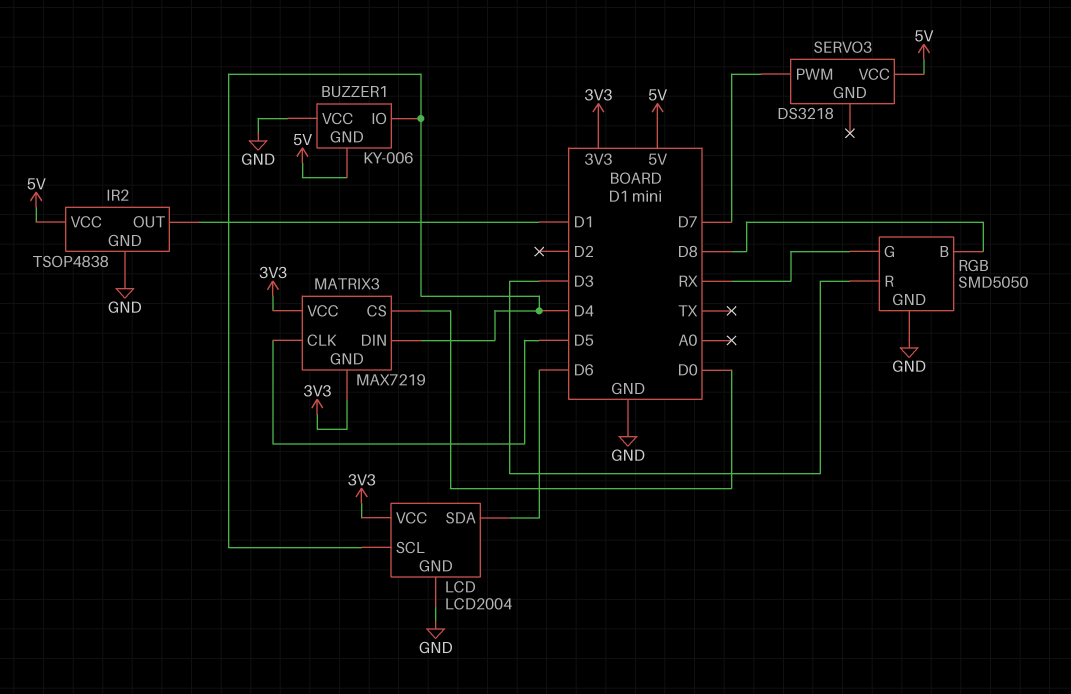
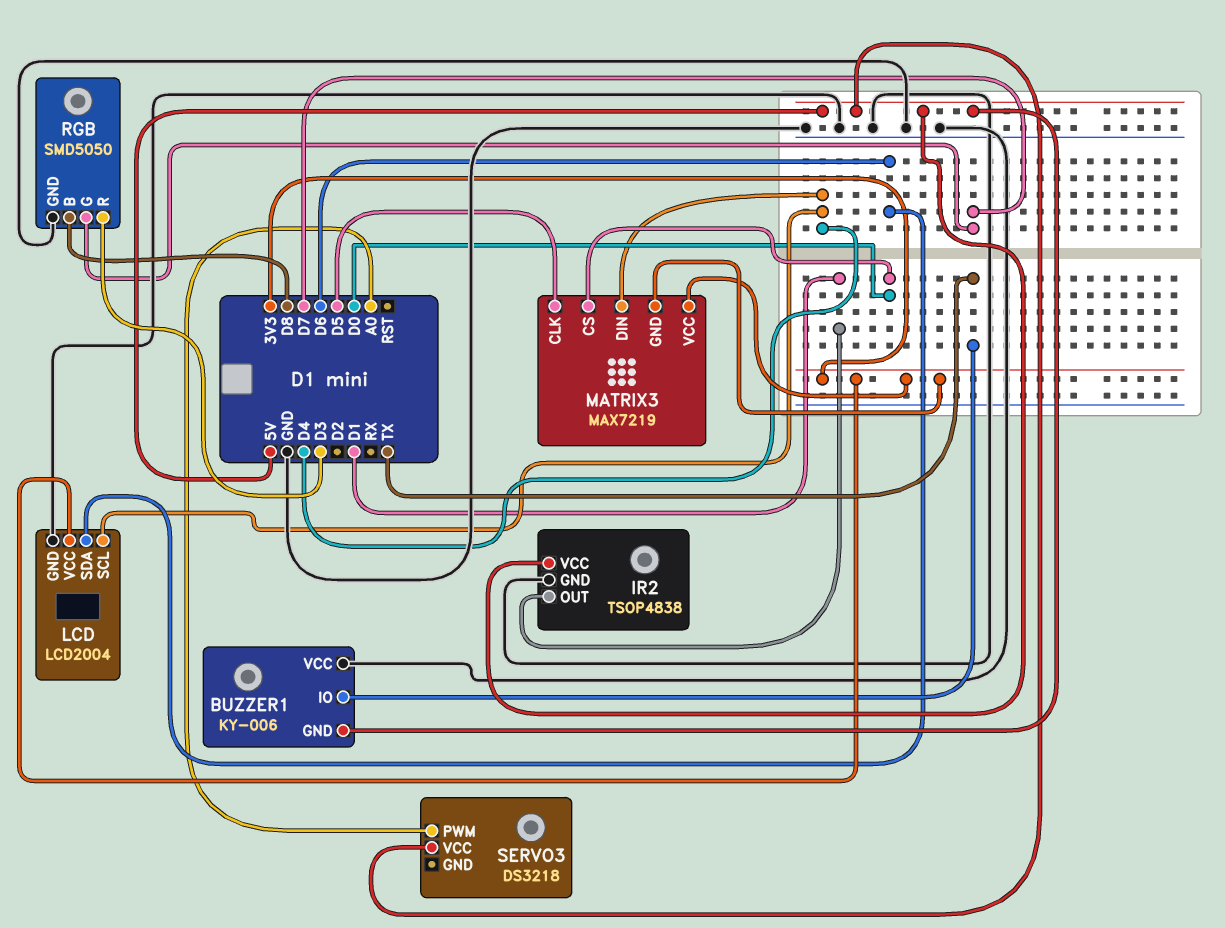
BUZZER1 pin IO: D4 -> TX
RGB pin G: RX -> D7
SERVO3 pin PWM: D7 -> A0

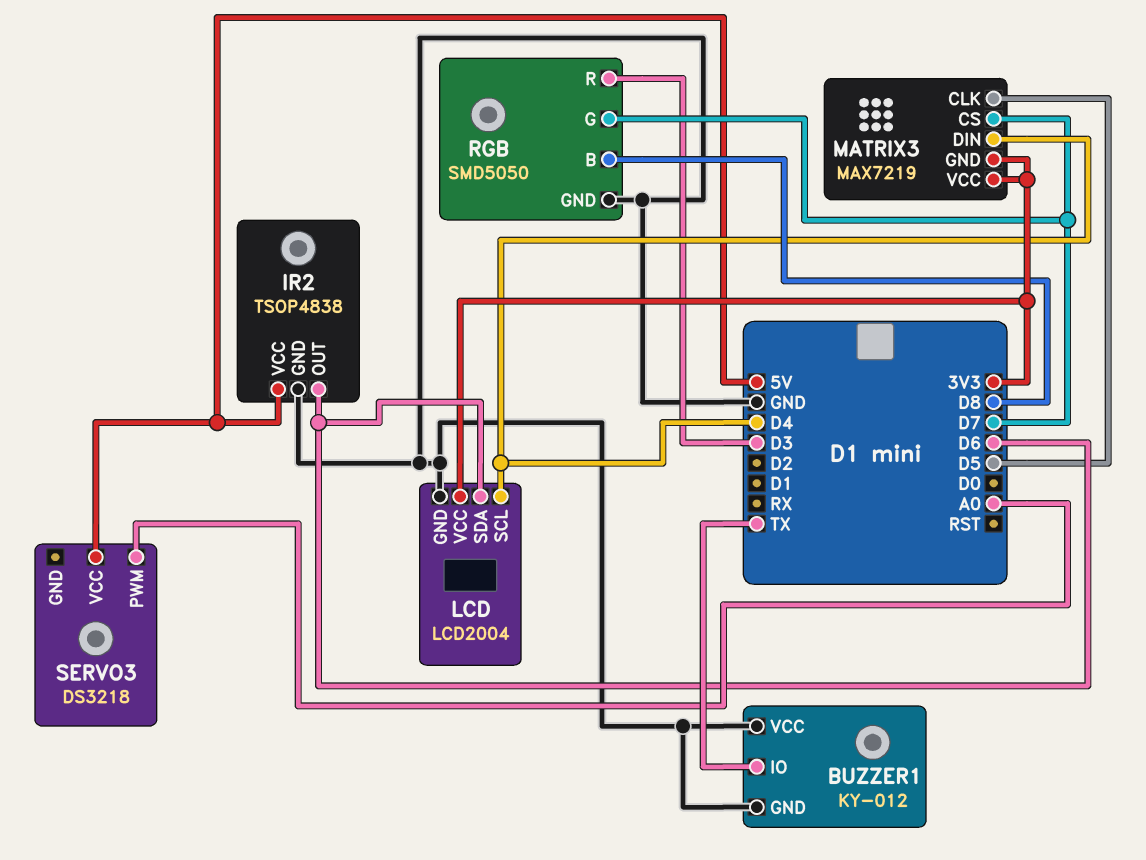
BUZZER1: KY-006 -> KY-012
BUZZER1 pin GND: 5V -> GND
IR2 pin OUT: D1 -> D6
MATRIX3 pin CS: D0 -> D7

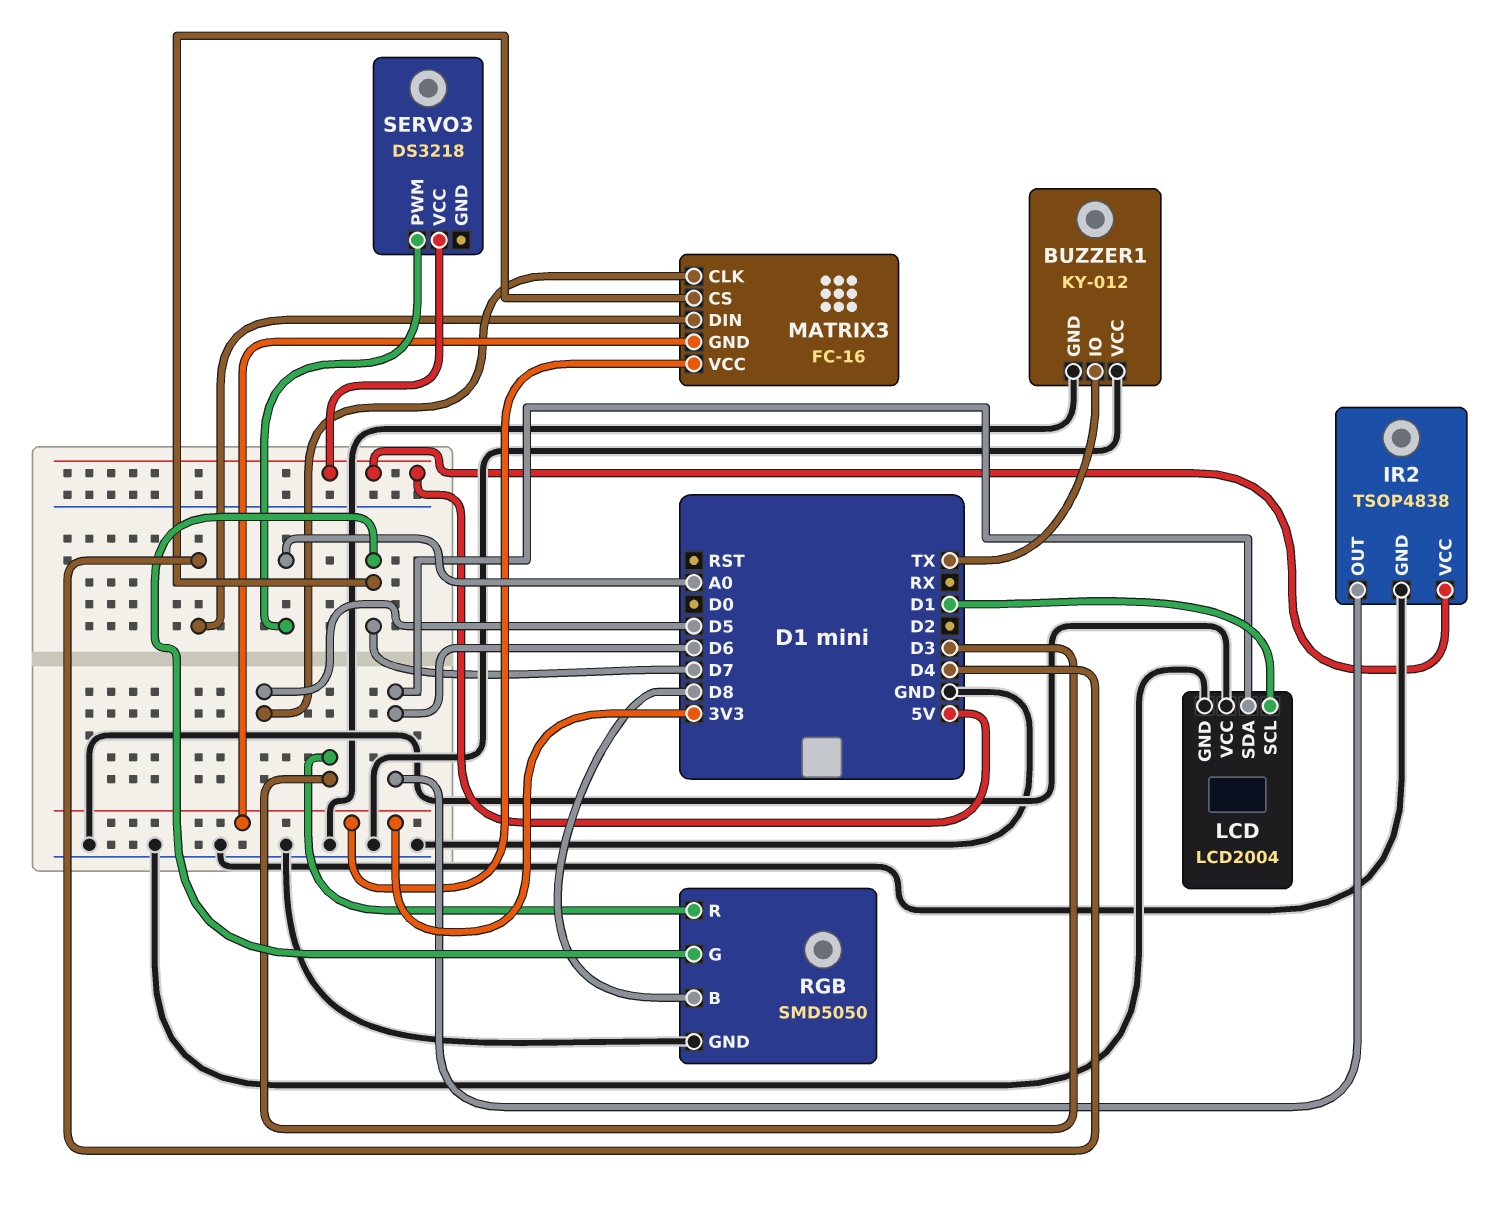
LCD pin SCL: D4 -> D1
LCD pin VCC: 3V3 -> GND
MATRIX3: MAX7219 -> FC-16

